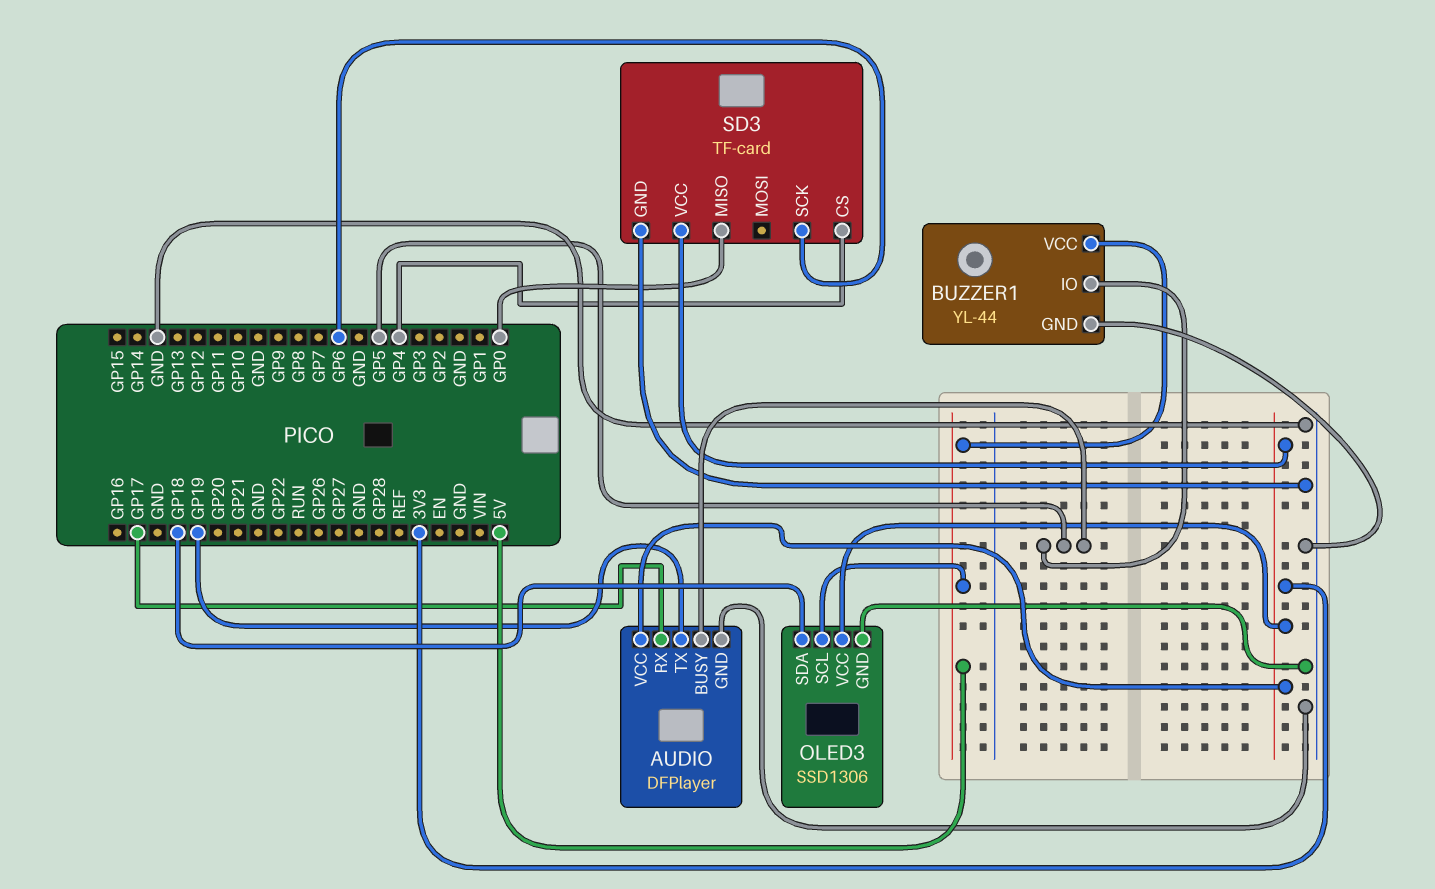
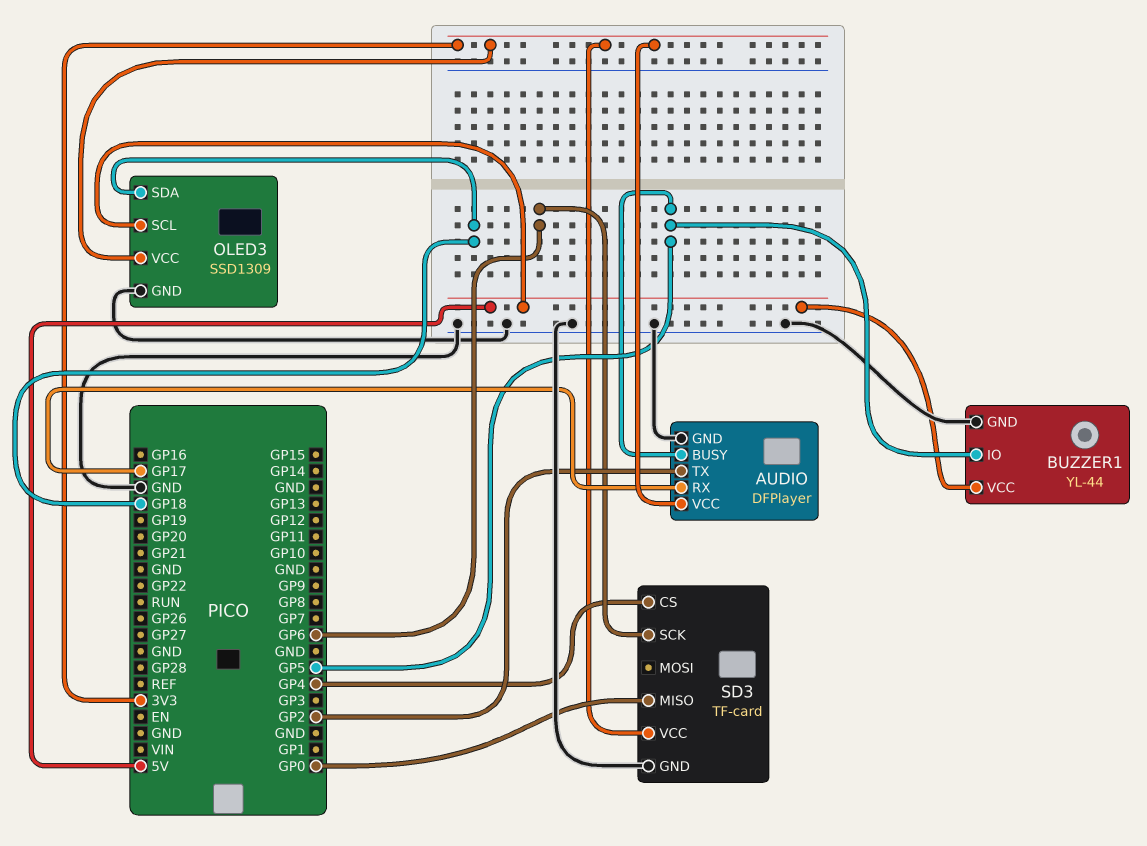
AUDIO pin TX: GP19 -> GP2
OLED3: SSD1306 -> SSD1309

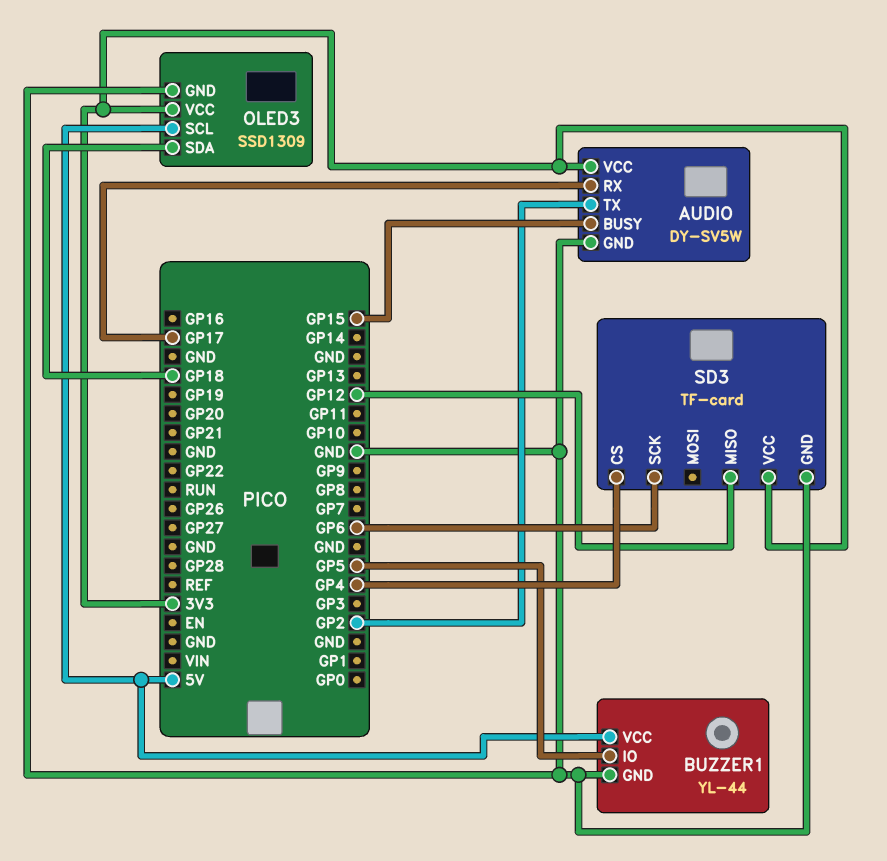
AUDIO: DFPlayer -> DY-SV5W
AUDIO pin BUSY: GP5 -> GP15
SD3 pin MISO: GP0 -> GP12

